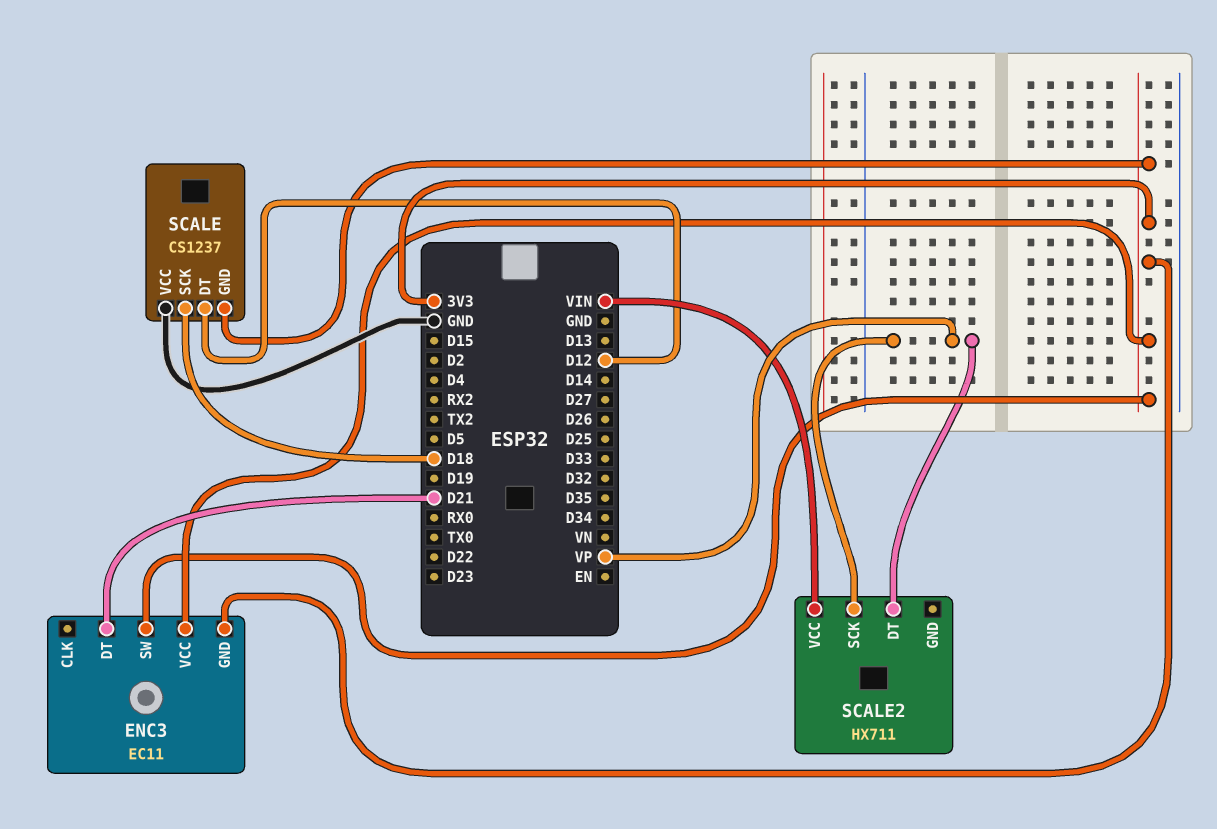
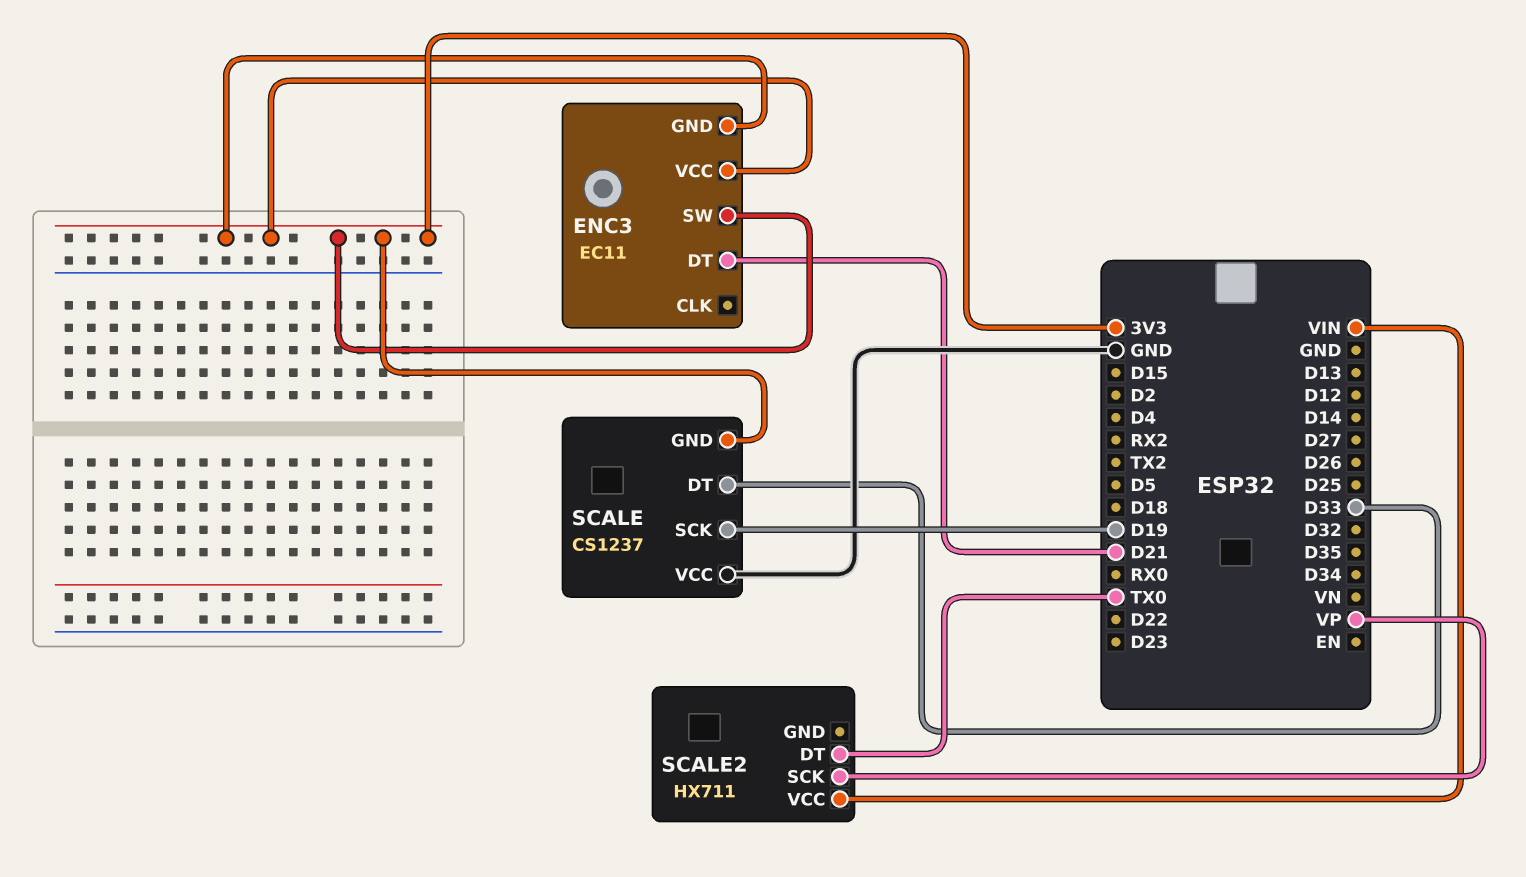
SCALE pin DT: D12 -> D33
SCALE pin SCK: D18 -> D19
SCALE2 pin DT: VP -> TX0

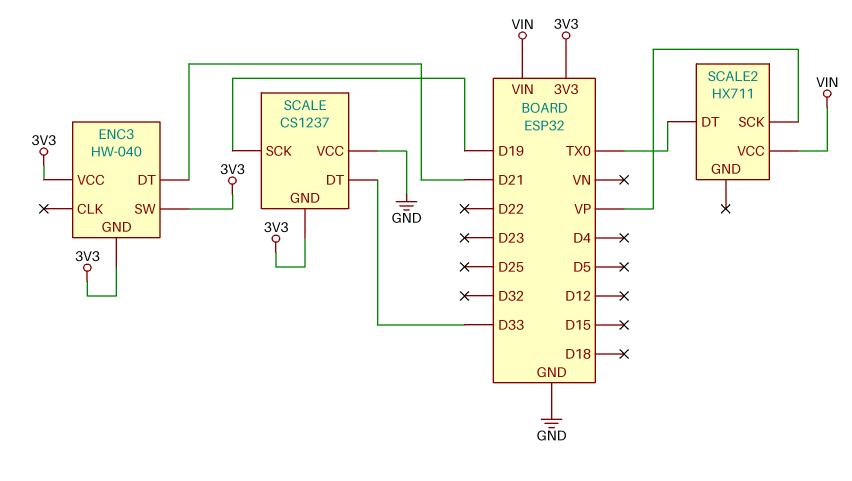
ENC3: EC11 -> HW-040

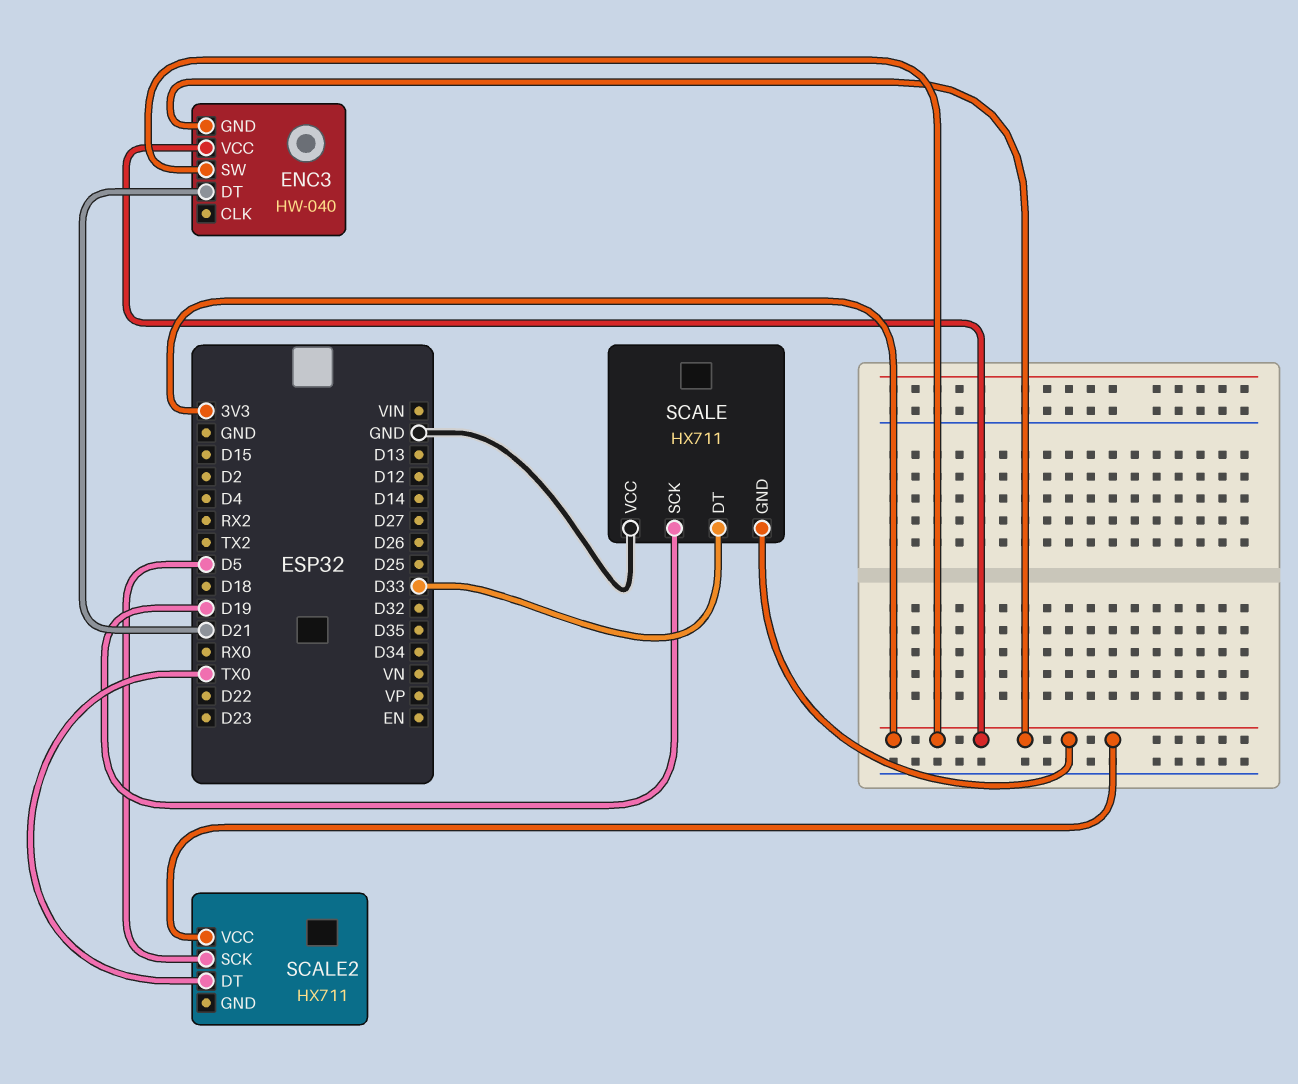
SCALE: CS1237 -> HX711
SCALE2 pin SCK: VP -> D5
SCALE2 pin VCC: VIN -> 3V3

